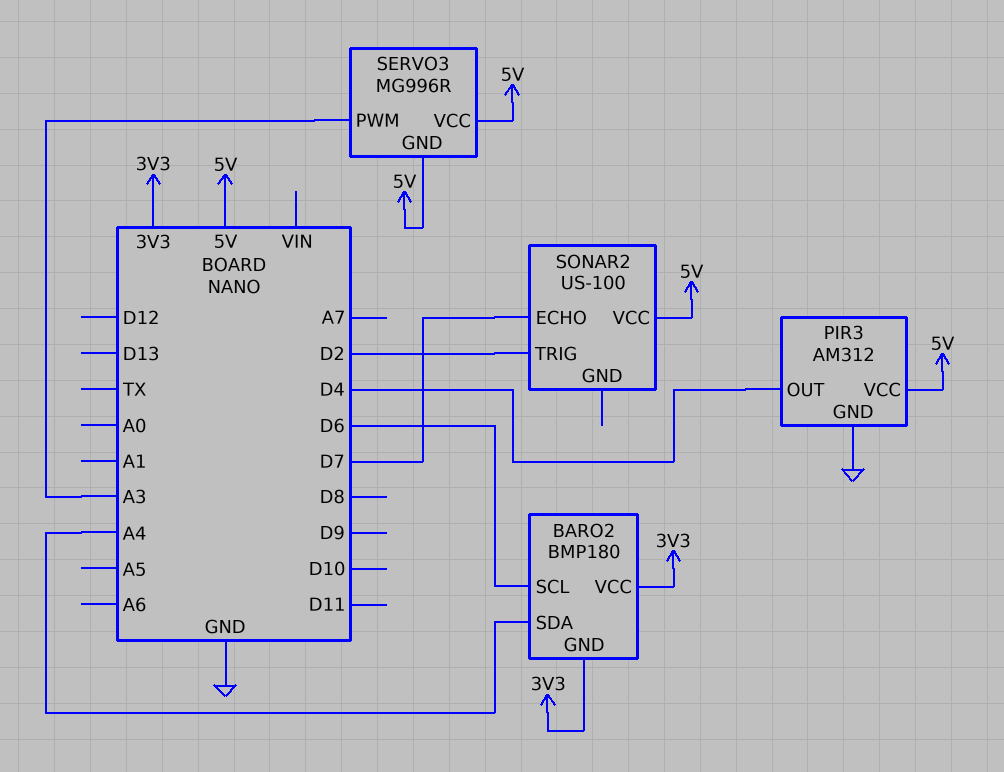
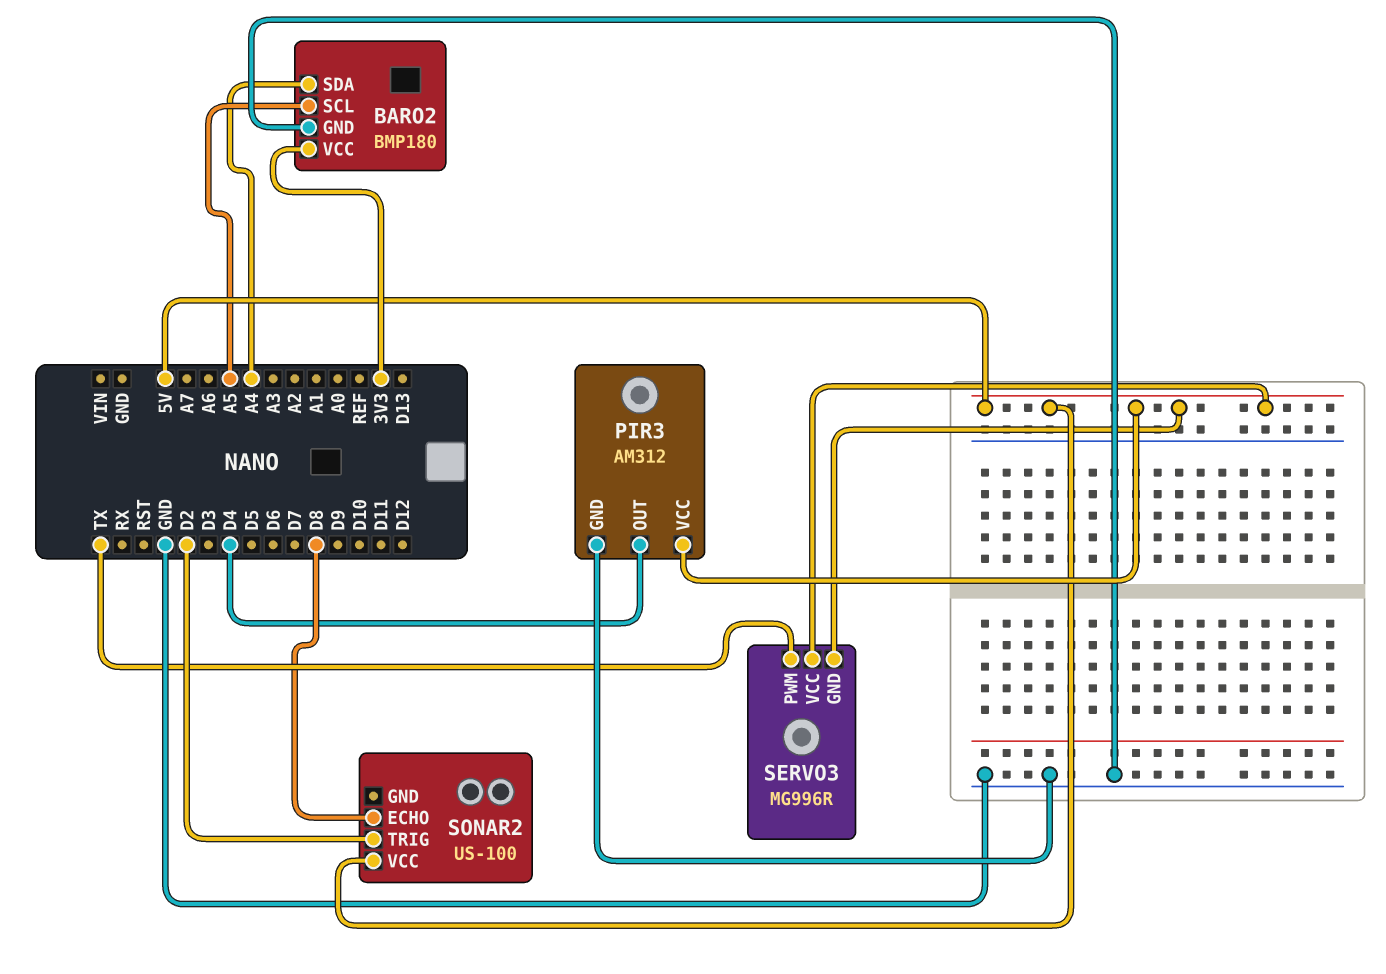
BARO2 pin GND: 3V3 -> GND
BARO2 pin SCL: D6 -> A5
SERVO3 pin PWM: A3 -> TX
SONAR2 pin ECHO: D7 -> D8

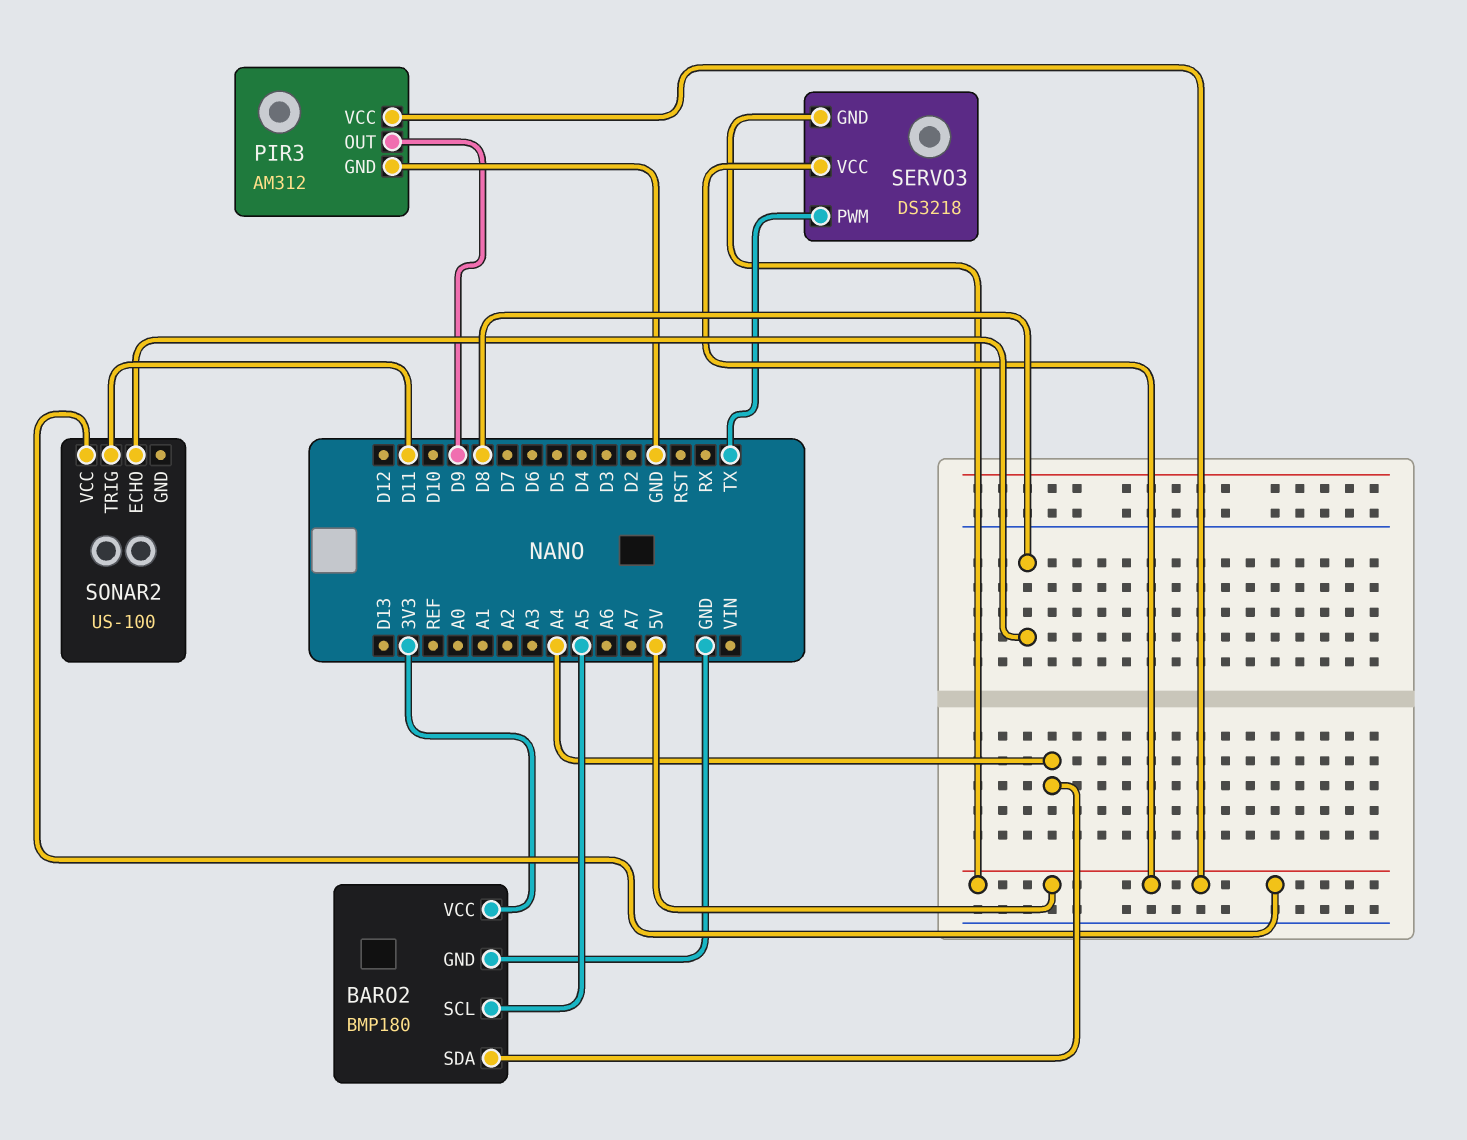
PIR3 pin OUT: D4 -> D9
SERVO3: MG996R -> DS3218
SONAR2 pin TRIG: D2 -> D11

